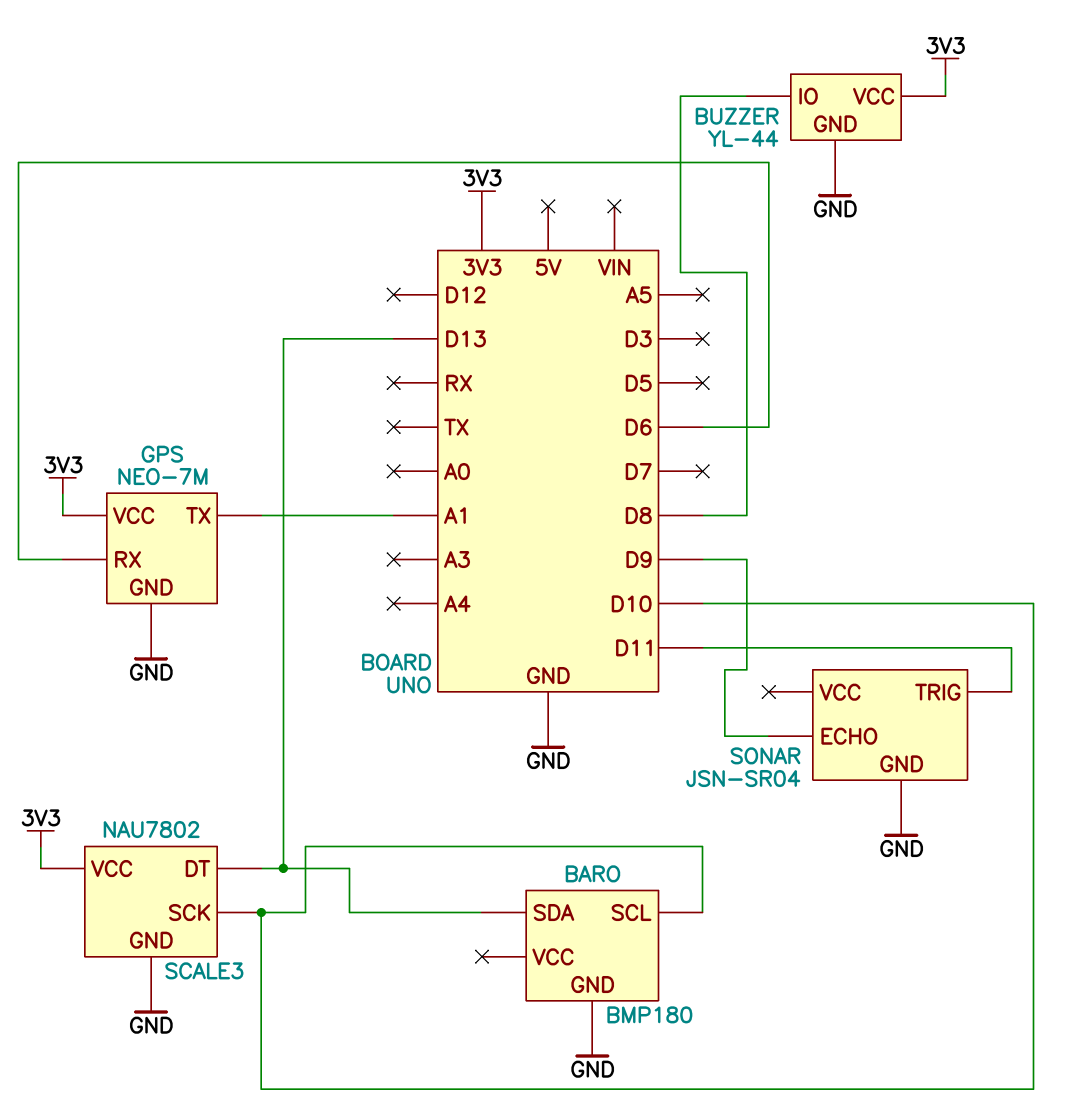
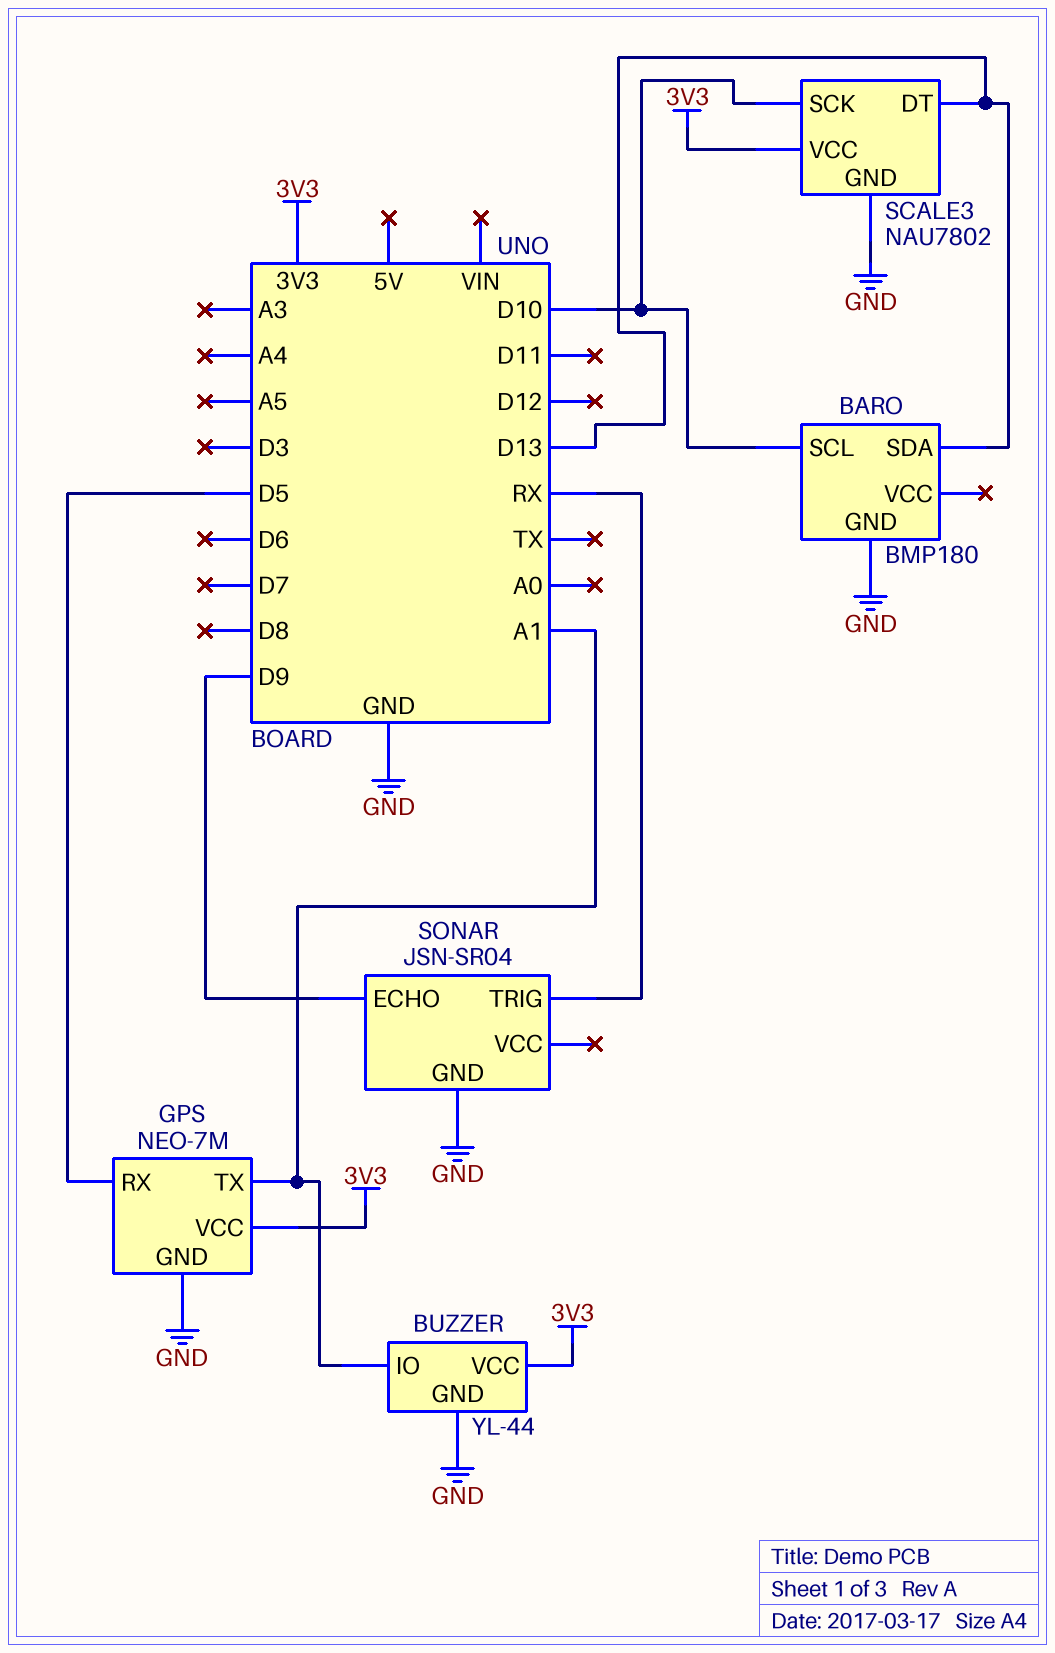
BUZZER pin IO: D8 -> A1
GPS pin RX: D6 -> D5
SONAR pin TRIG: D11 -> RX

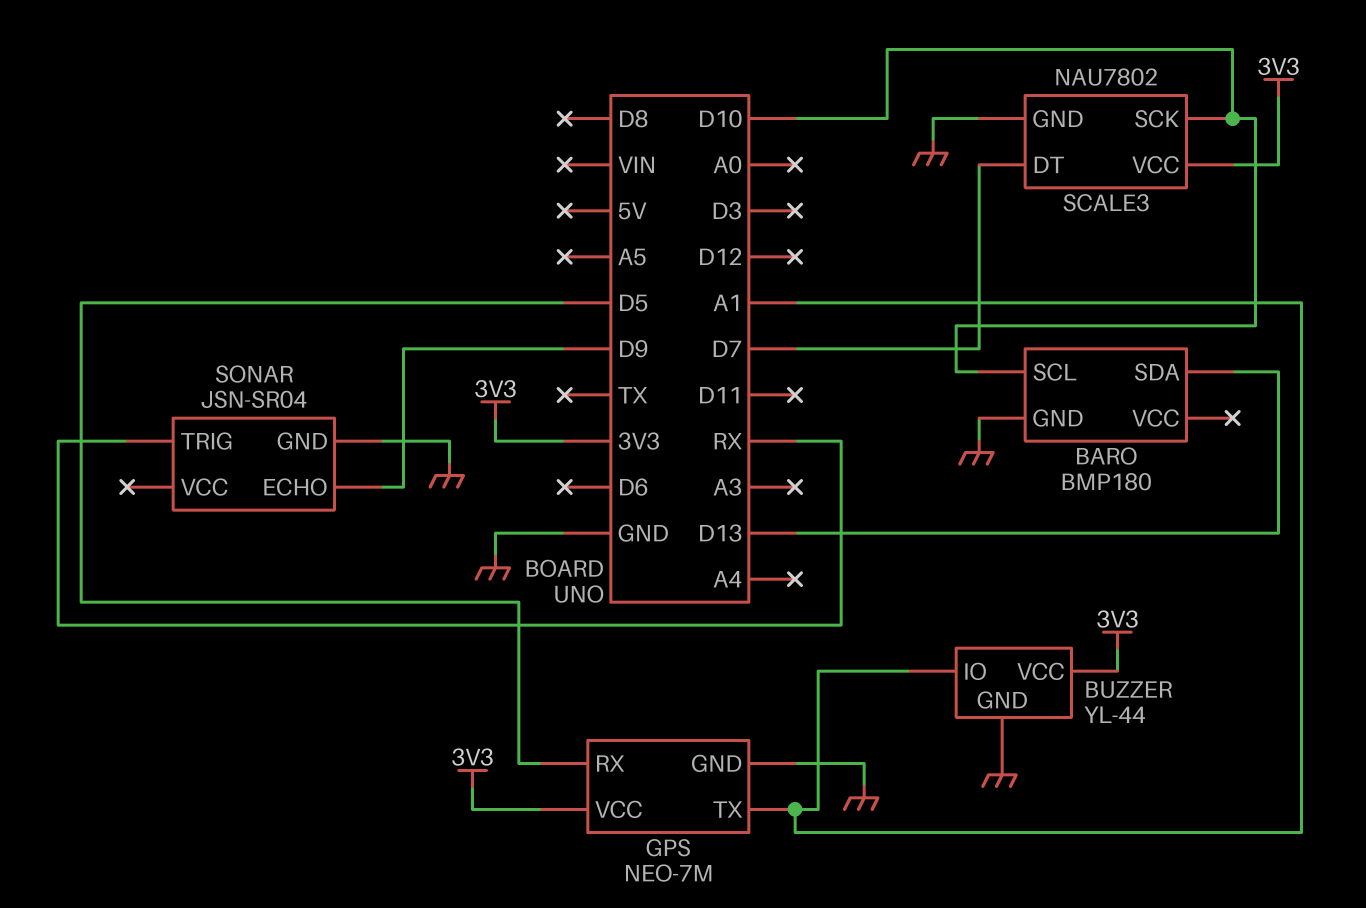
SCALE3 pin DT: D13 -> D7

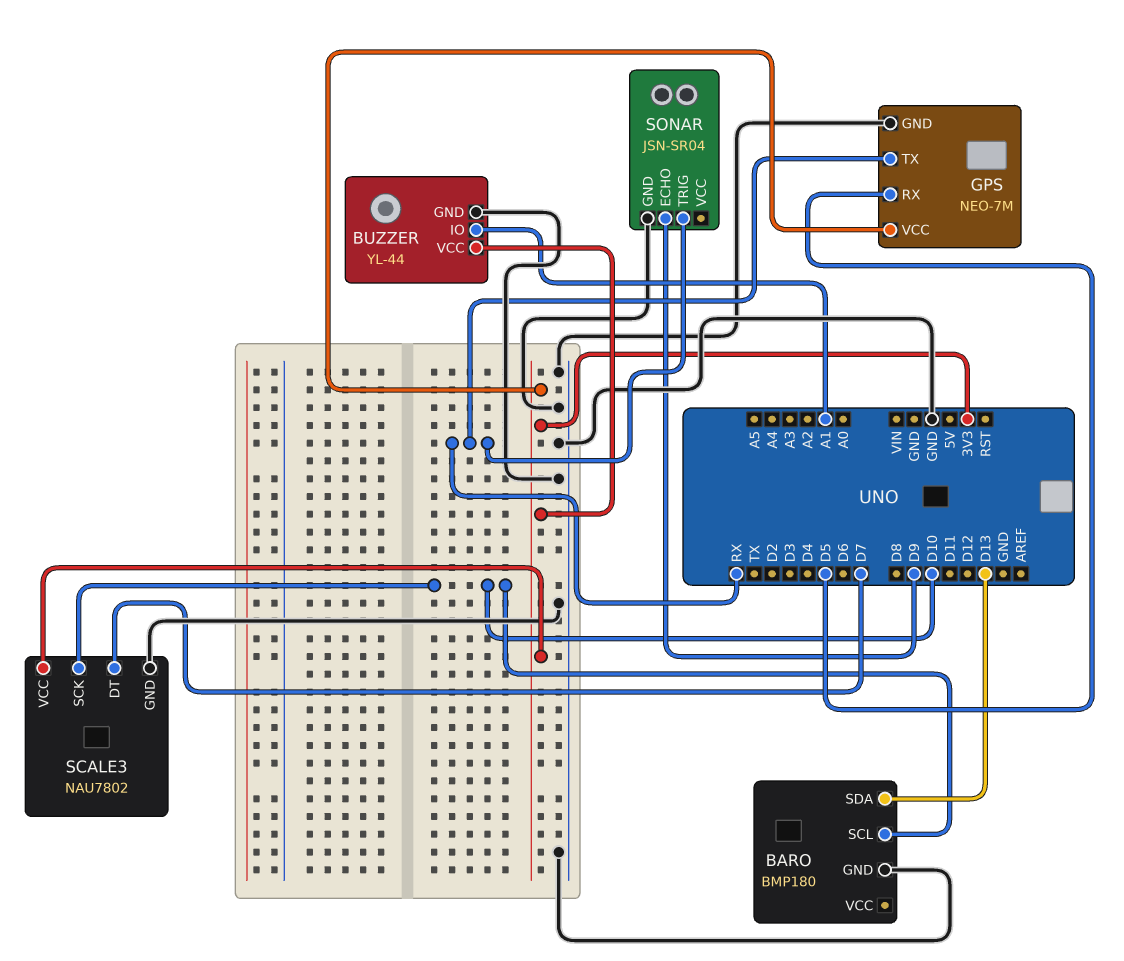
GPS pin TX: A1 -> RX

